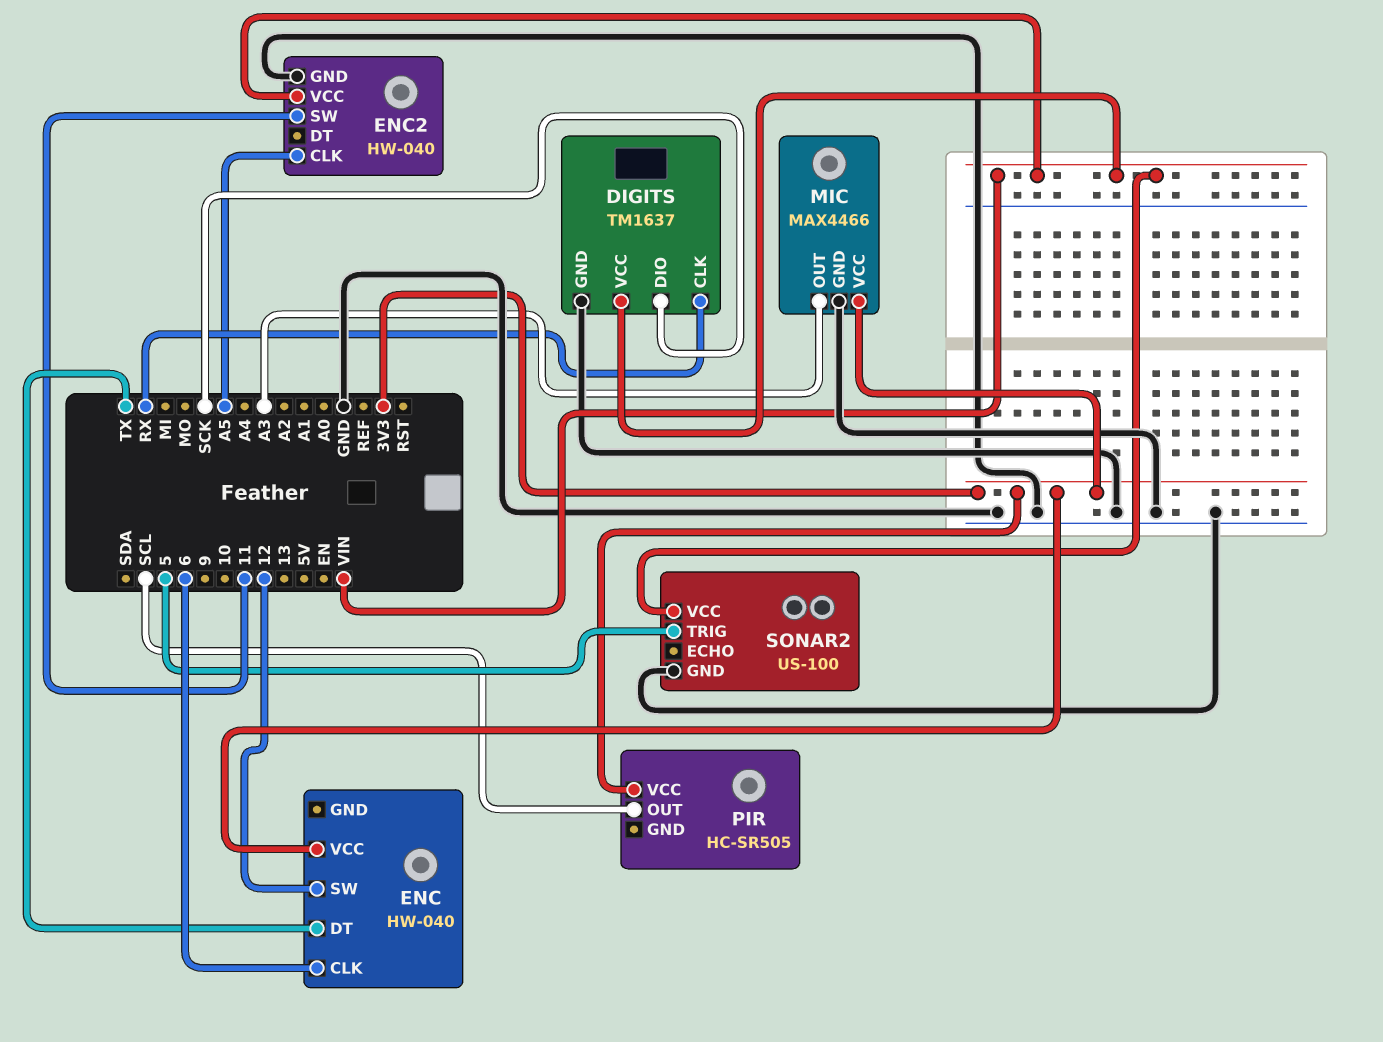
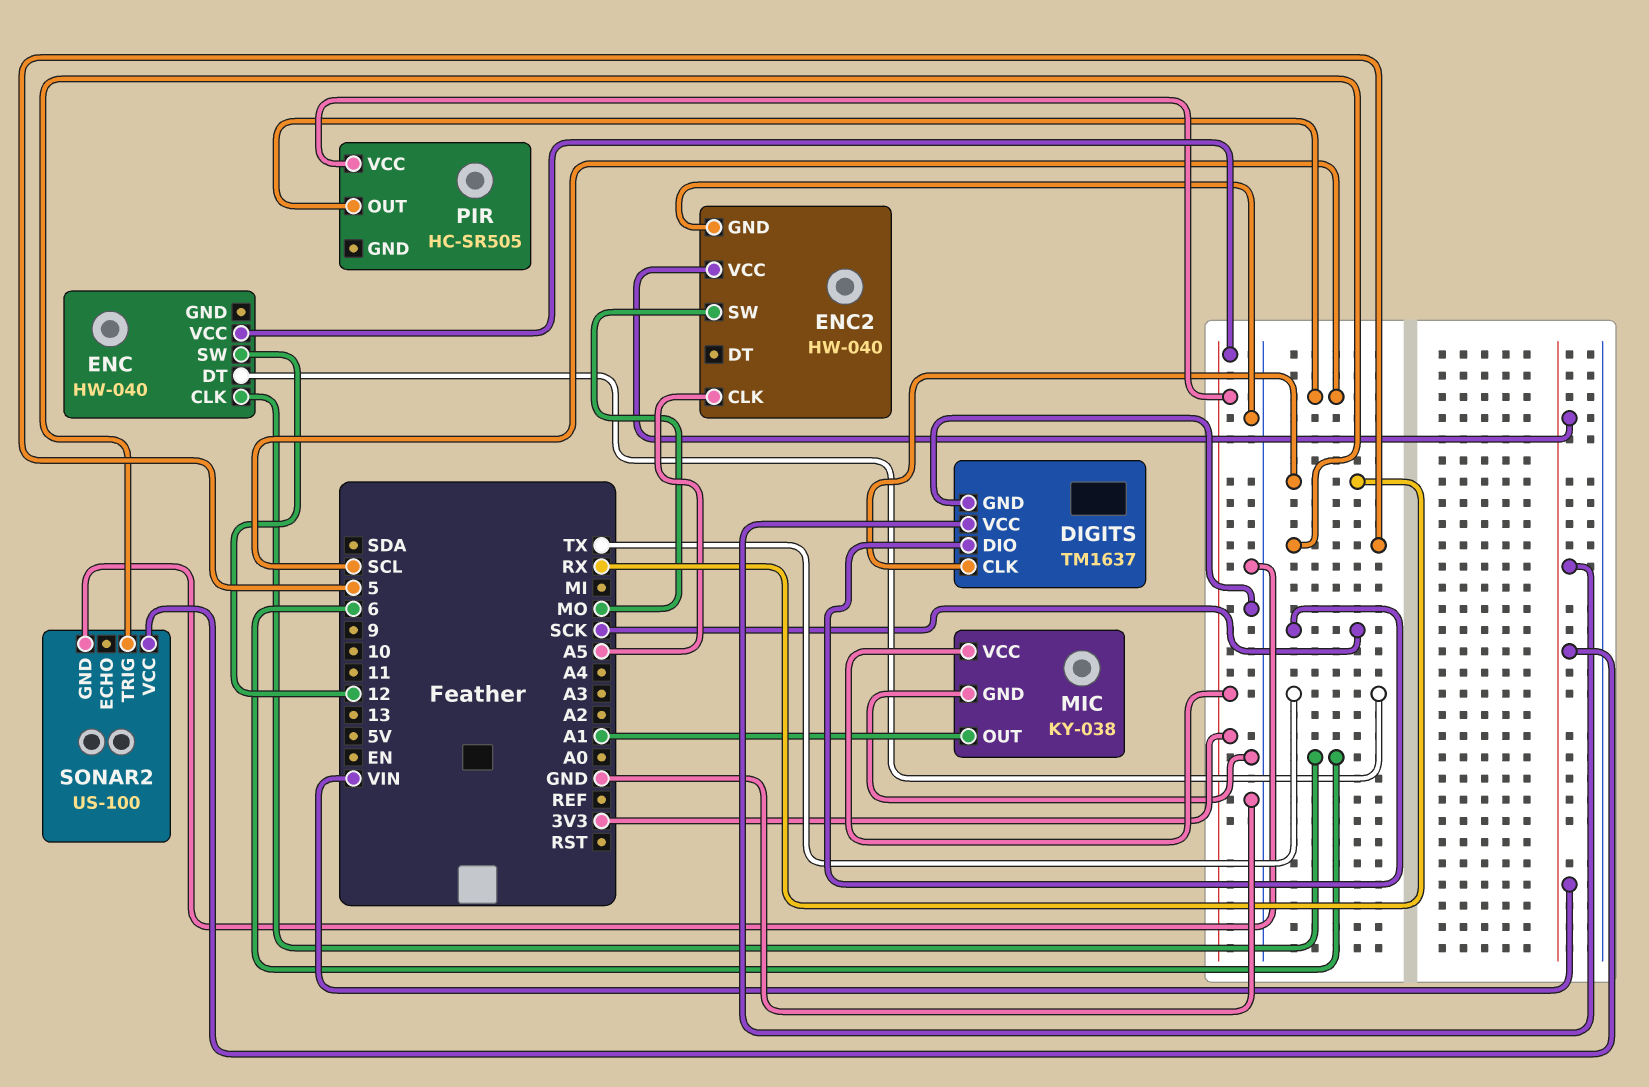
ENC2 pin SW: 11 -> MO
MIC: MAX4466 -> KY-038
MIC pin OUT: A3 -> A1

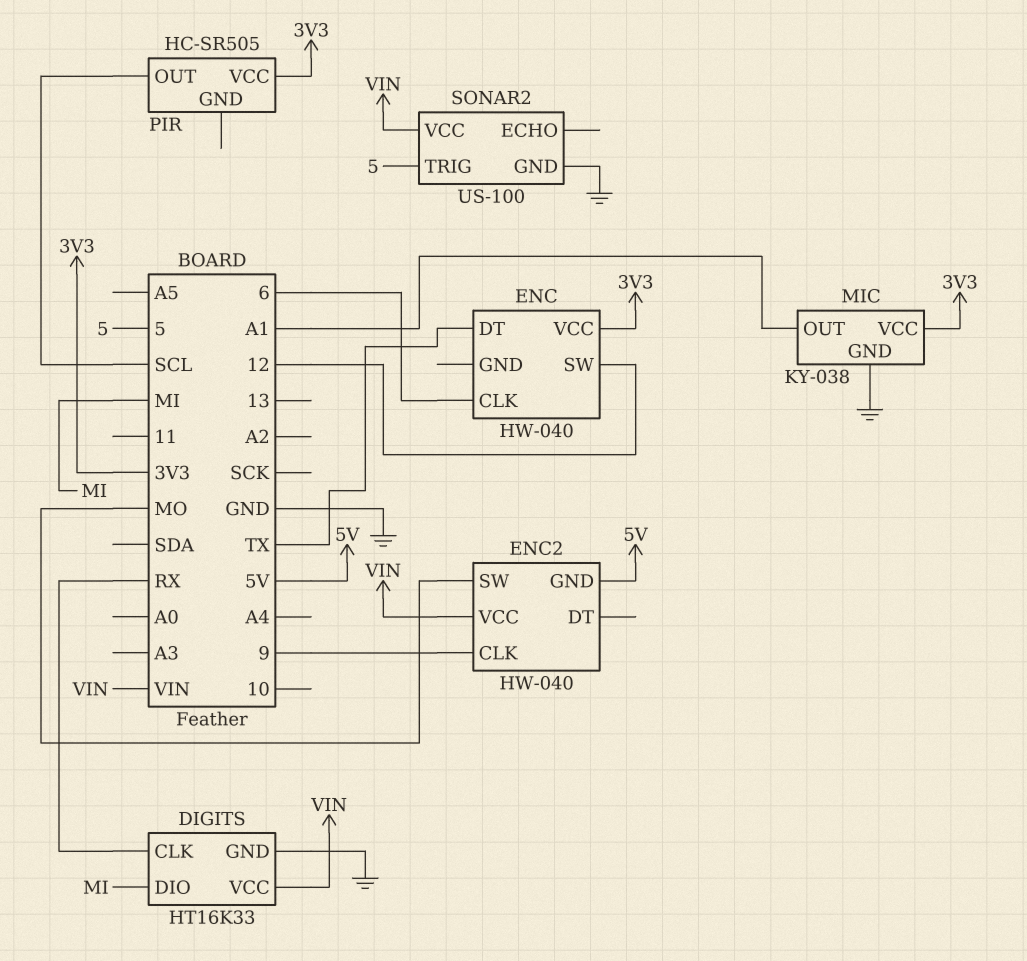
DIGITS: TM1637 -> HT16K33
DIGITS pin DIO: SCK -> MI
ENC2 pin CLK: A5 -> 9
ENC2 pin GND: GND -> 5V

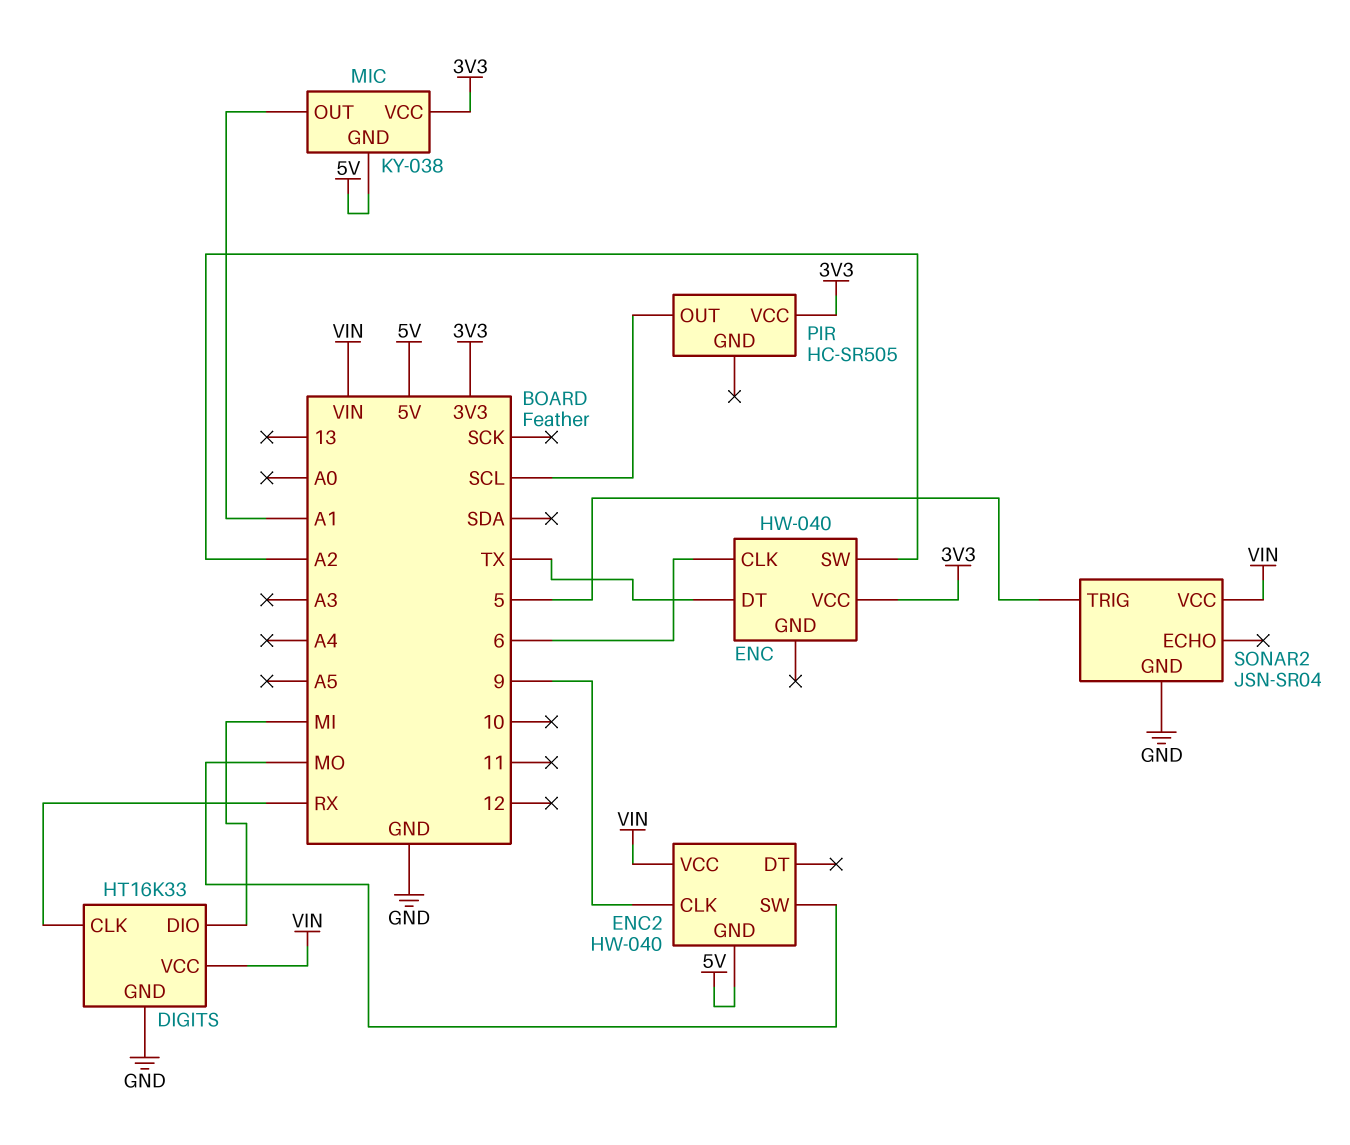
ENC pin SW: 12 -> A2
MIC pin GND: GND -> 5V
SONAR2: US-100 -> JSN-SR04

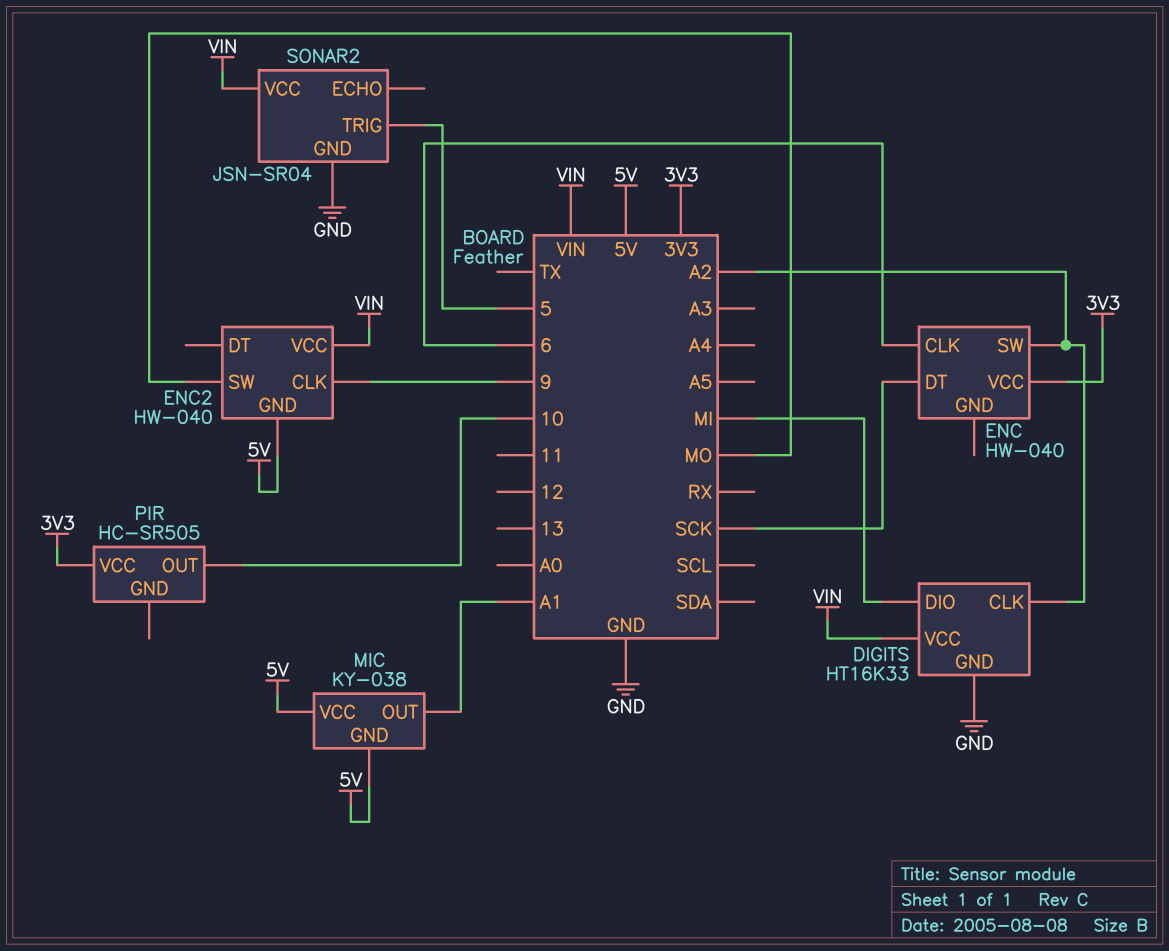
DIGITS pin CLK: RX -> A2
ENC pin DT: TX -> SCK
MIC pin VCC: 3V3 -> 5V
PIR pin OUT: SCL -> 10

